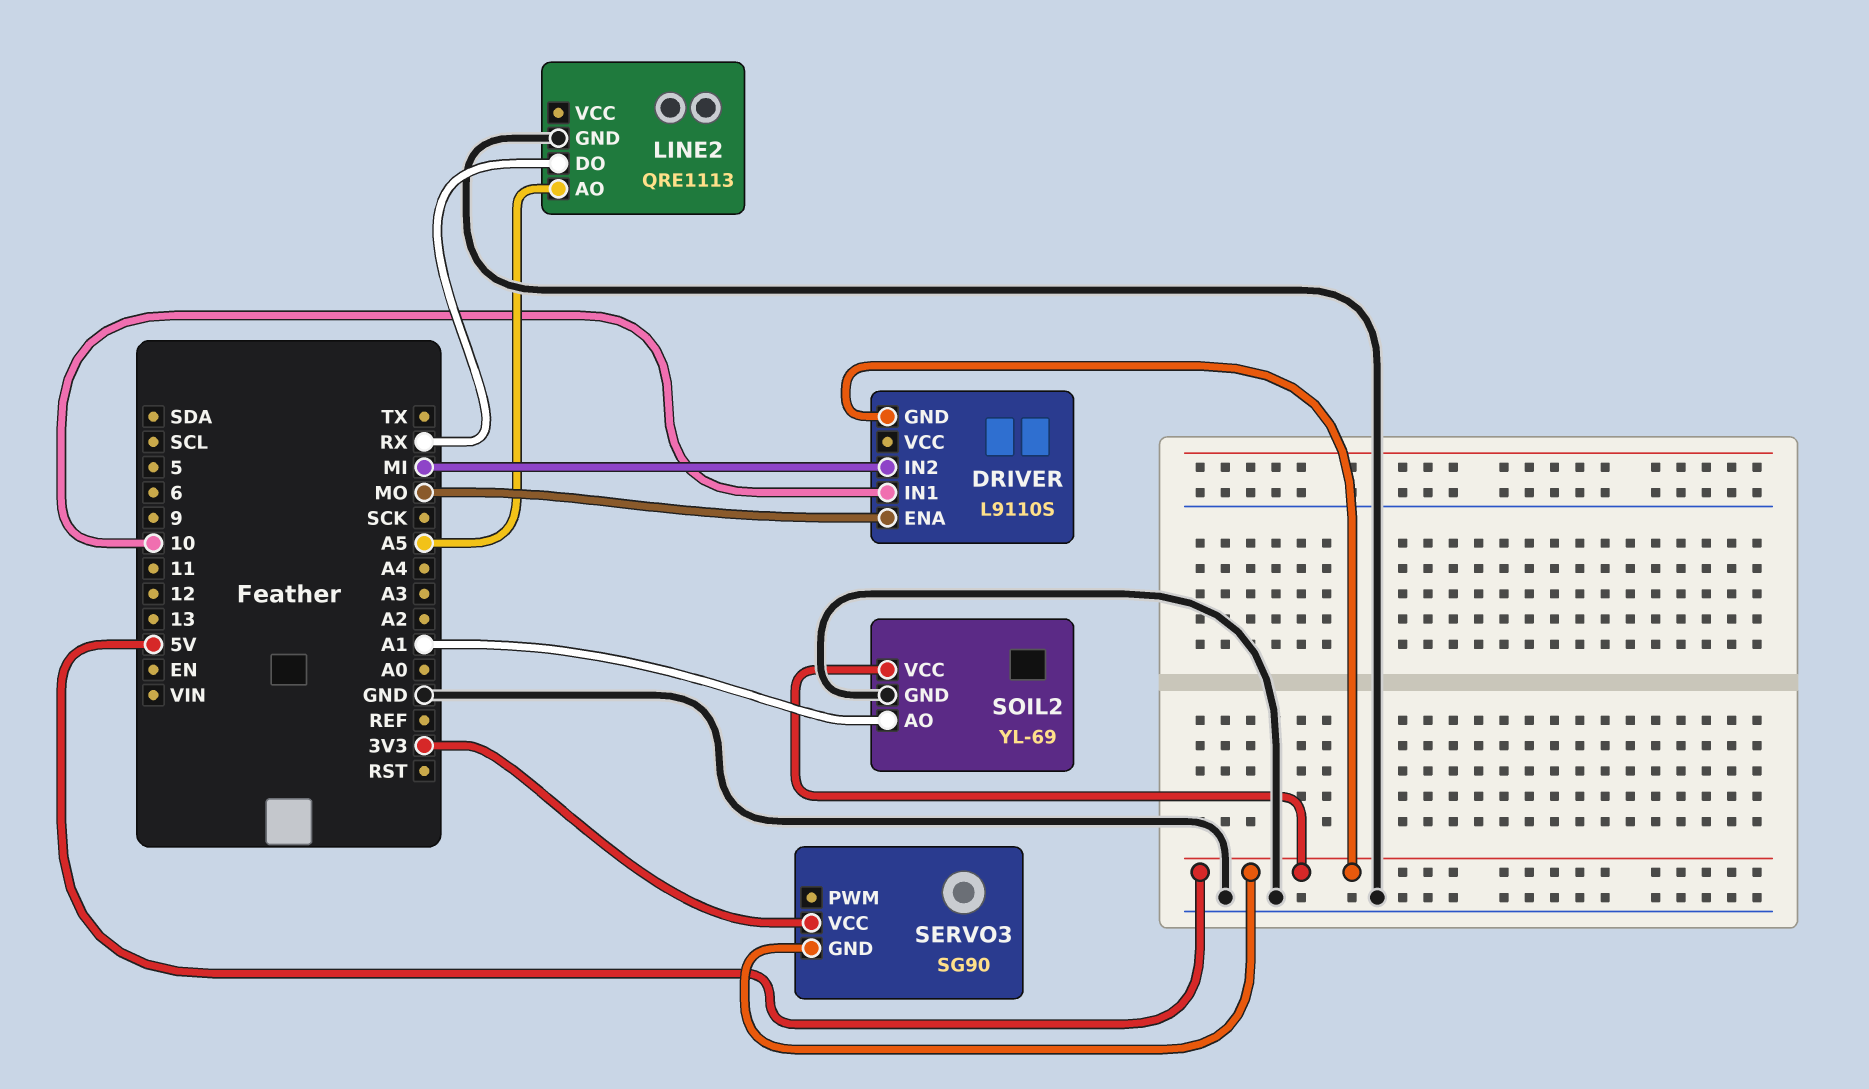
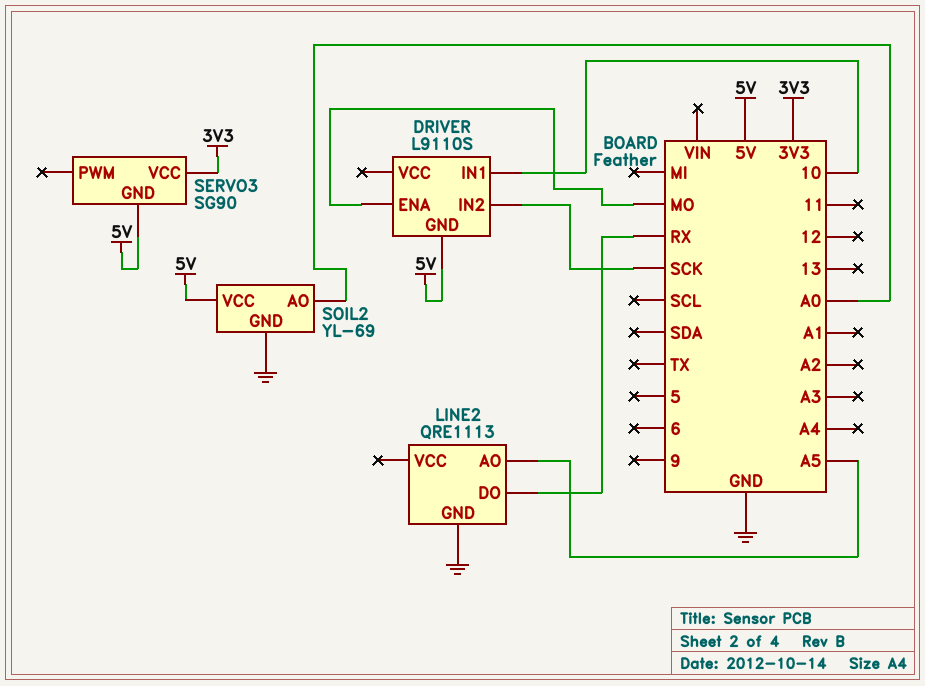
DRIVER pin IN2: MI -> SCK
SOIL2 pin AO: A1 -> A0

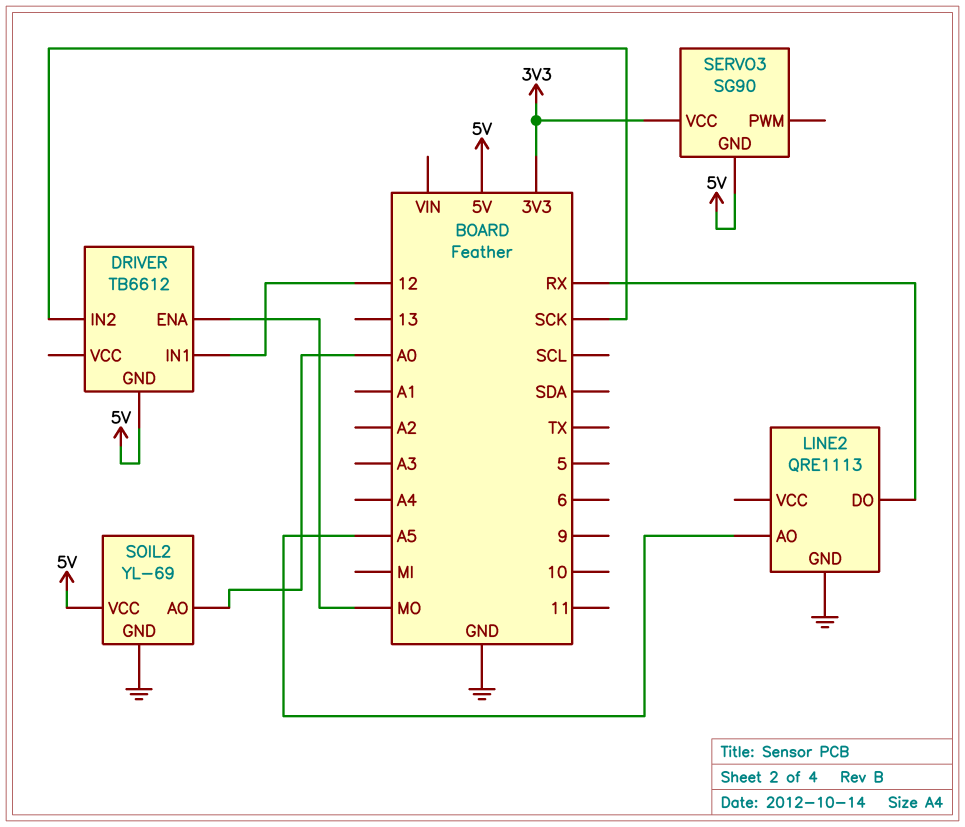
DRIVER: L9110S -> TB6612
DRIVER pin IN1: 10 -> 12

